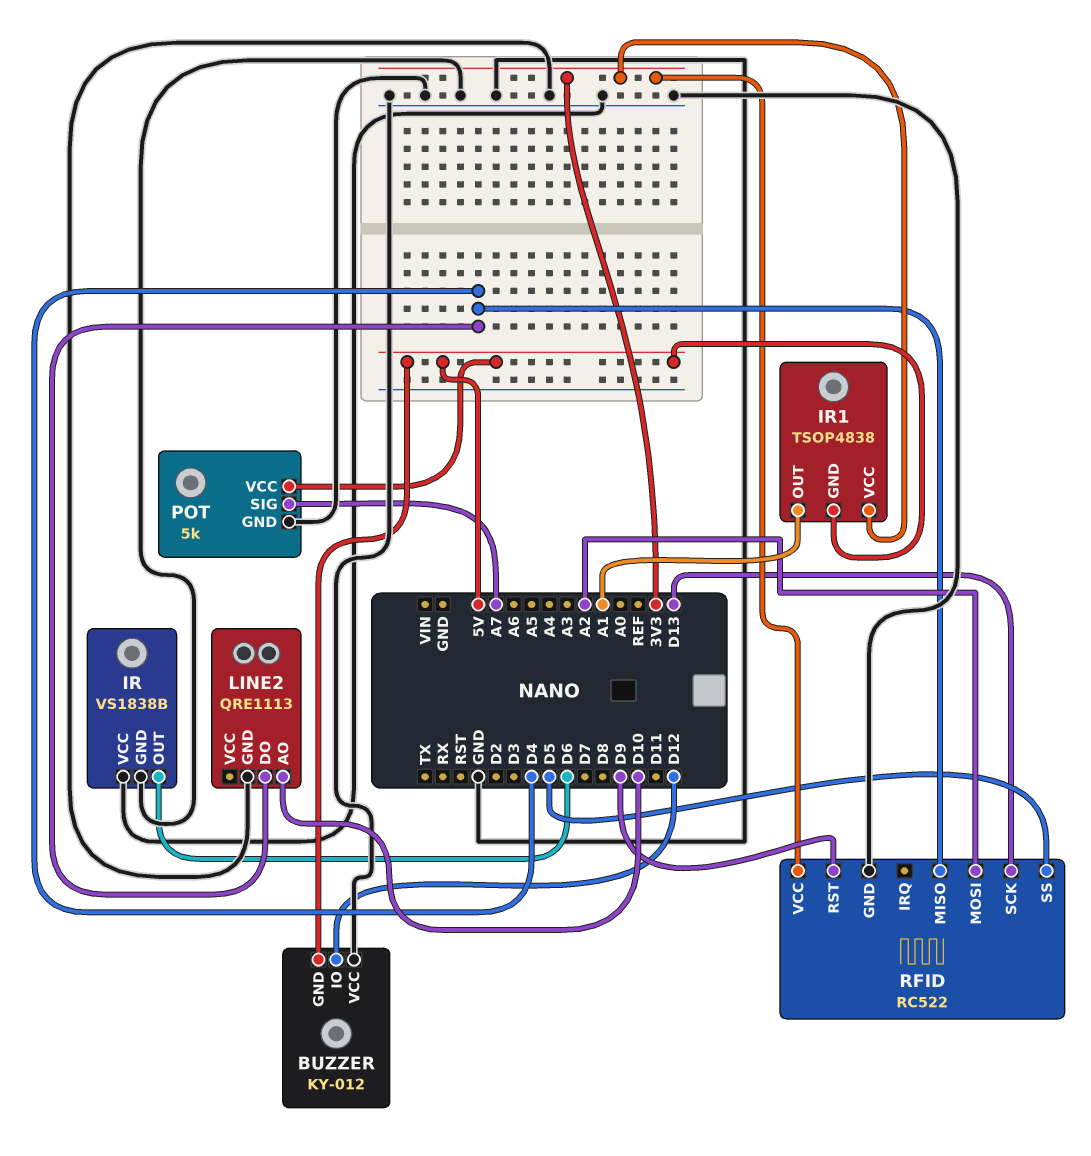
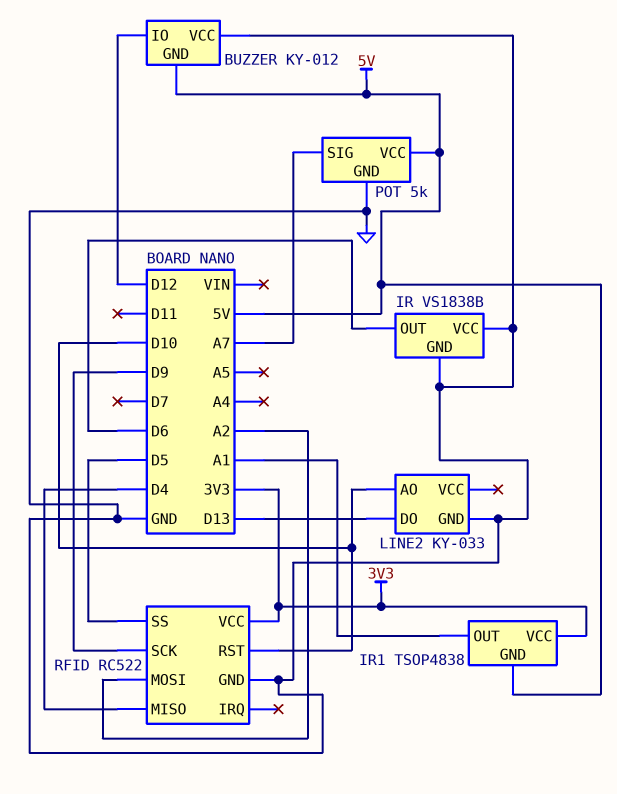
LINE2: QRE1113 -> KY-033
LINE2 pin DO: D4 -> D13
RFID pin RST: D9 -> D10
RFID pin SCK: D13 -> D9

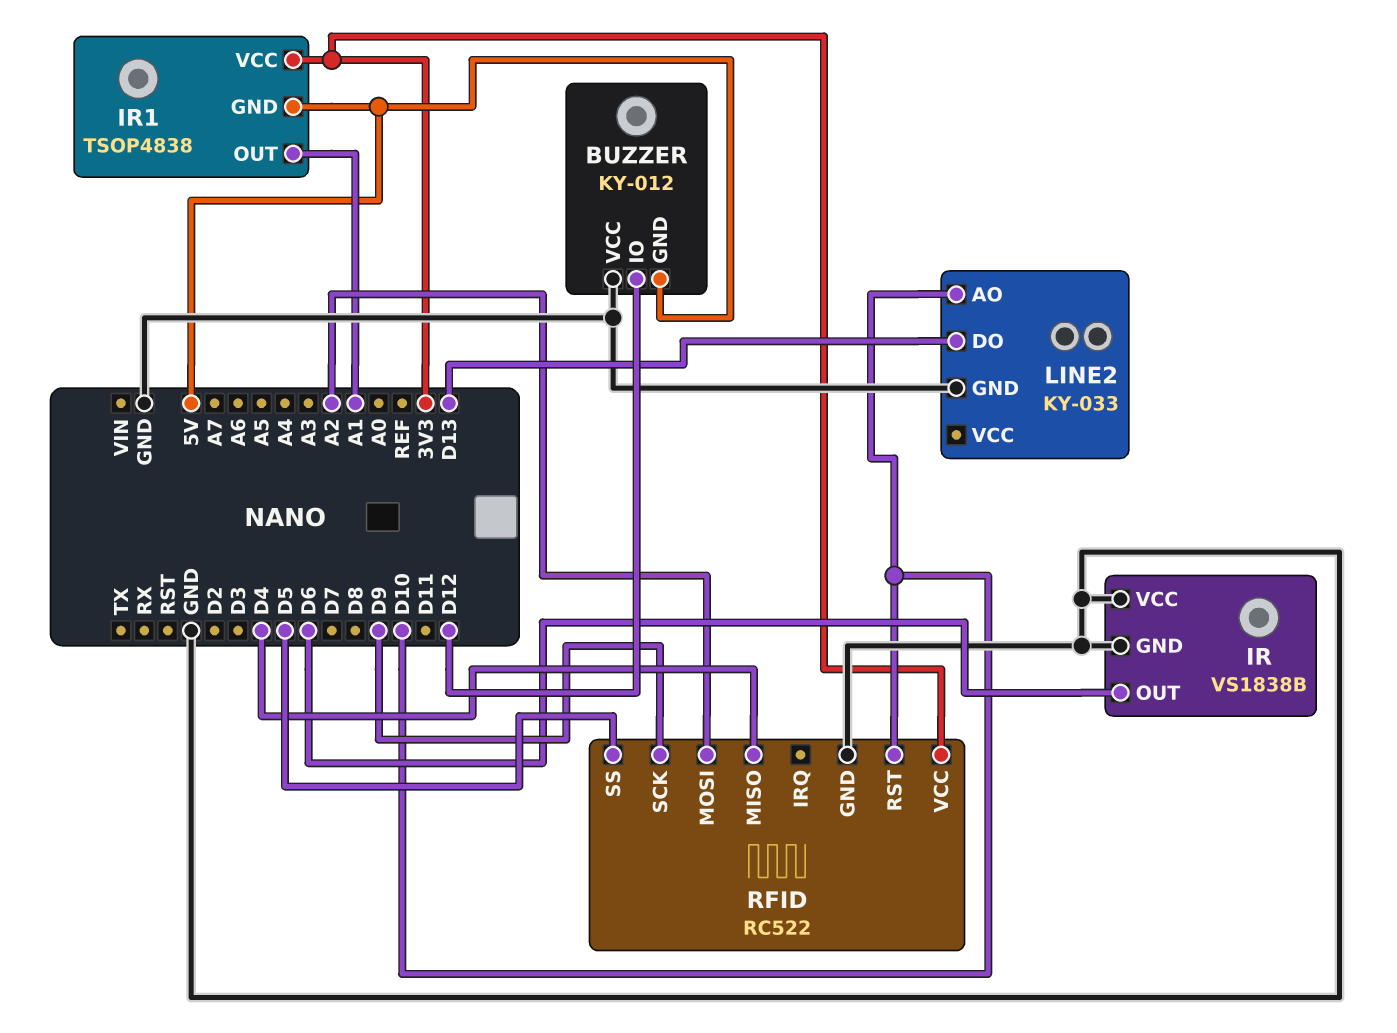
POT: 5k -> none
POT pin GND: GND -> none
POT pin SIG: A7 -> none
POT pin VCC: 5V -> none

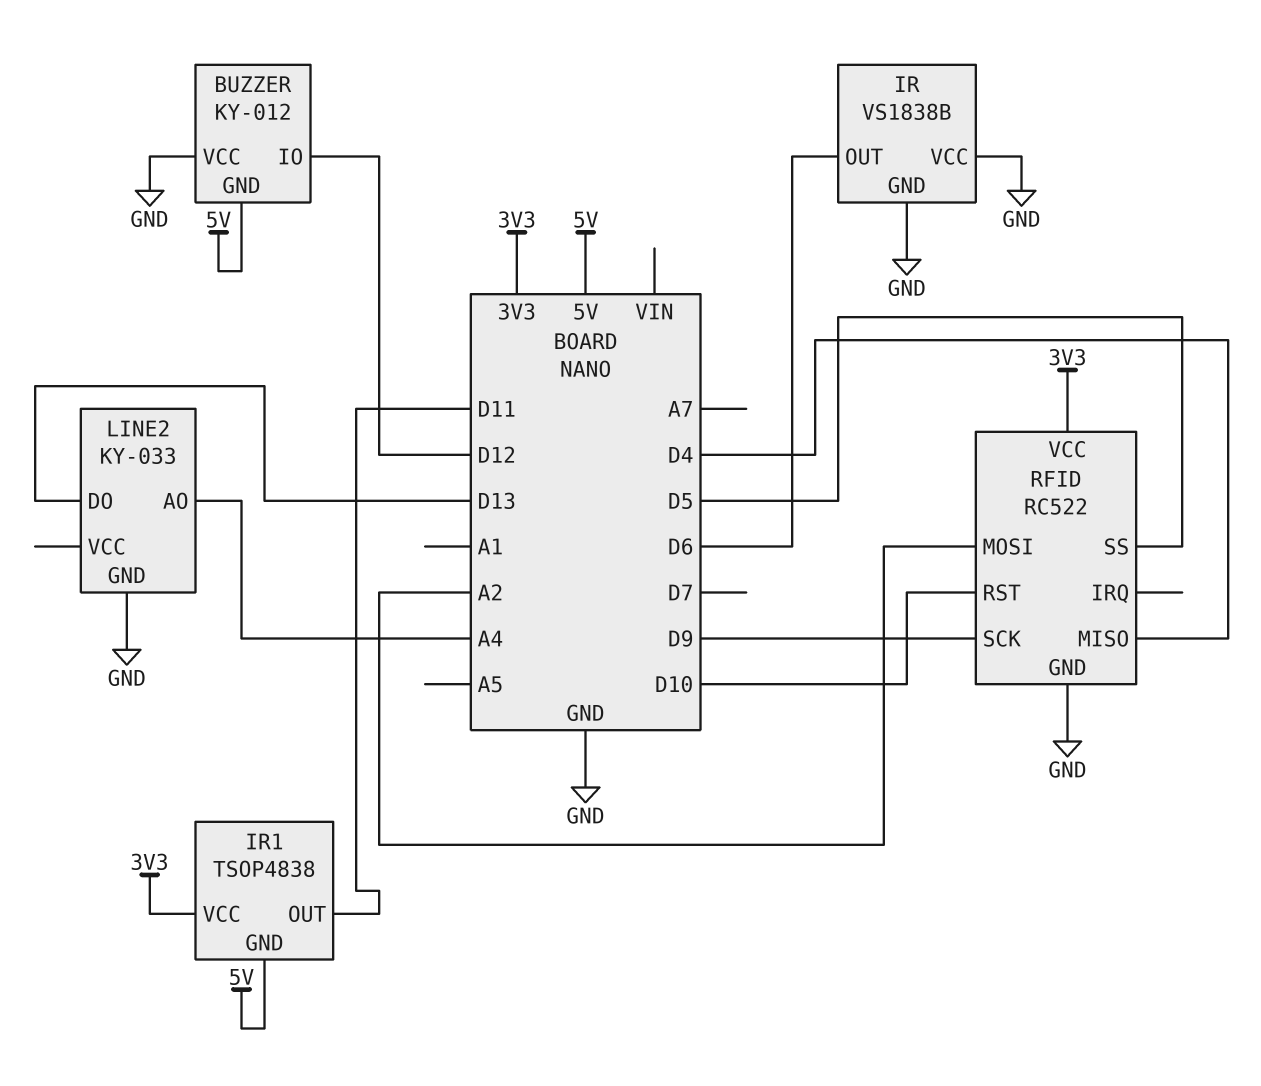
IR1 pin OUT: A1 -> D11
LINE2 pin AO: D10 -> A4

